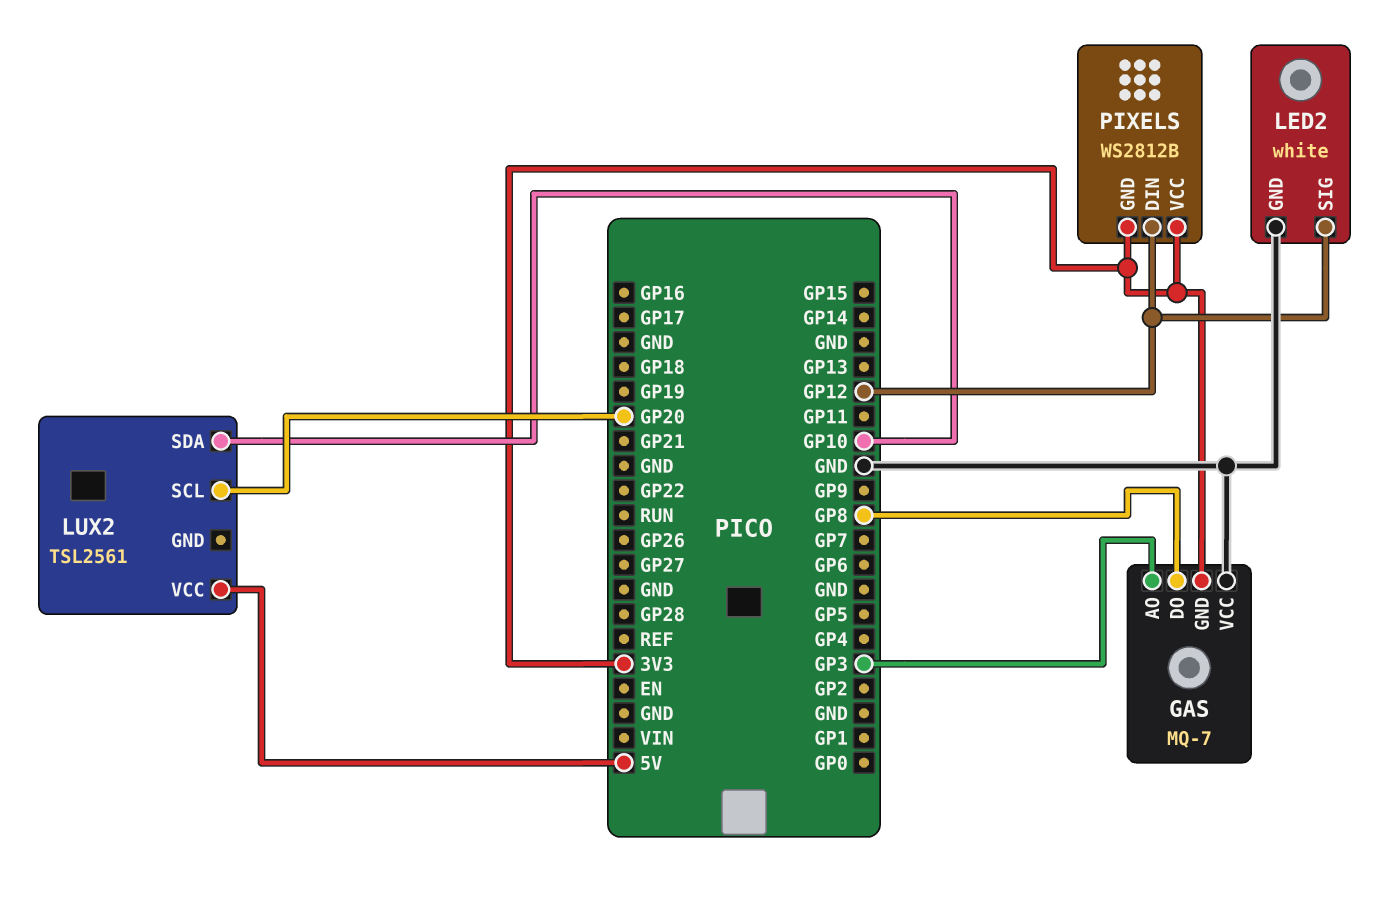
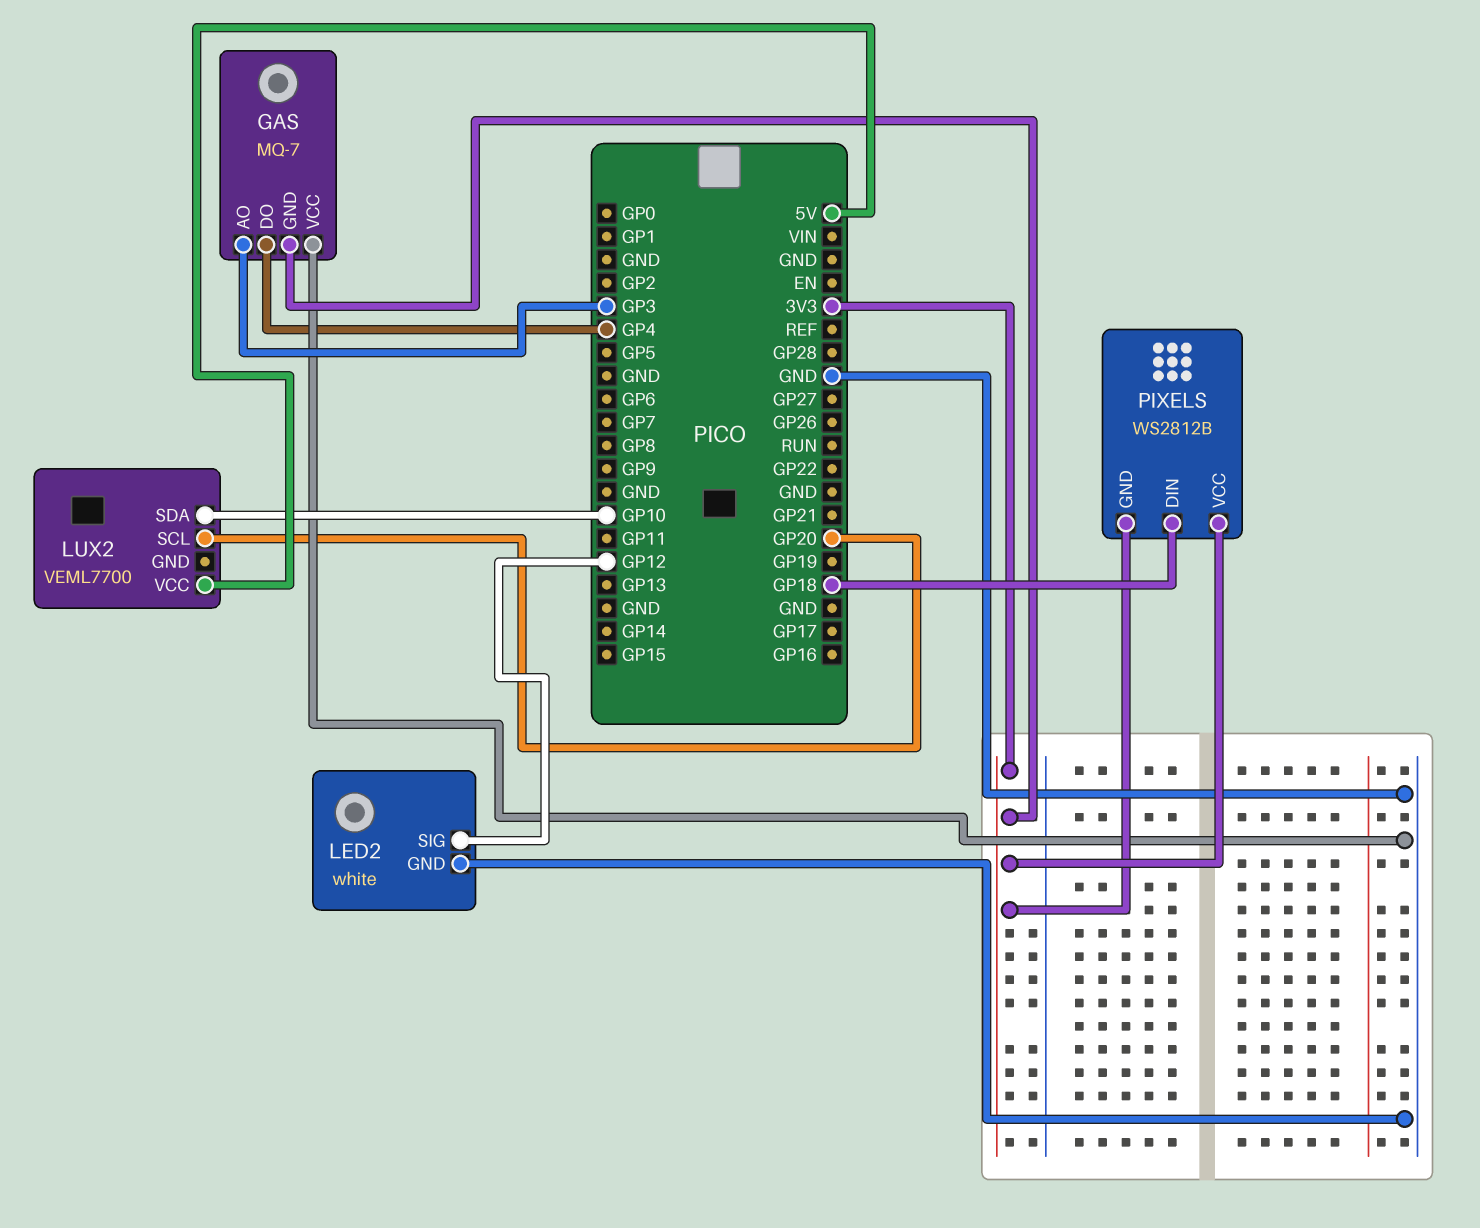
GAS pin DO: GP8 -> GP4
LUX2: TSL2561 -> VEML7700
PIXELS pin DIN: GP12 -> GP18

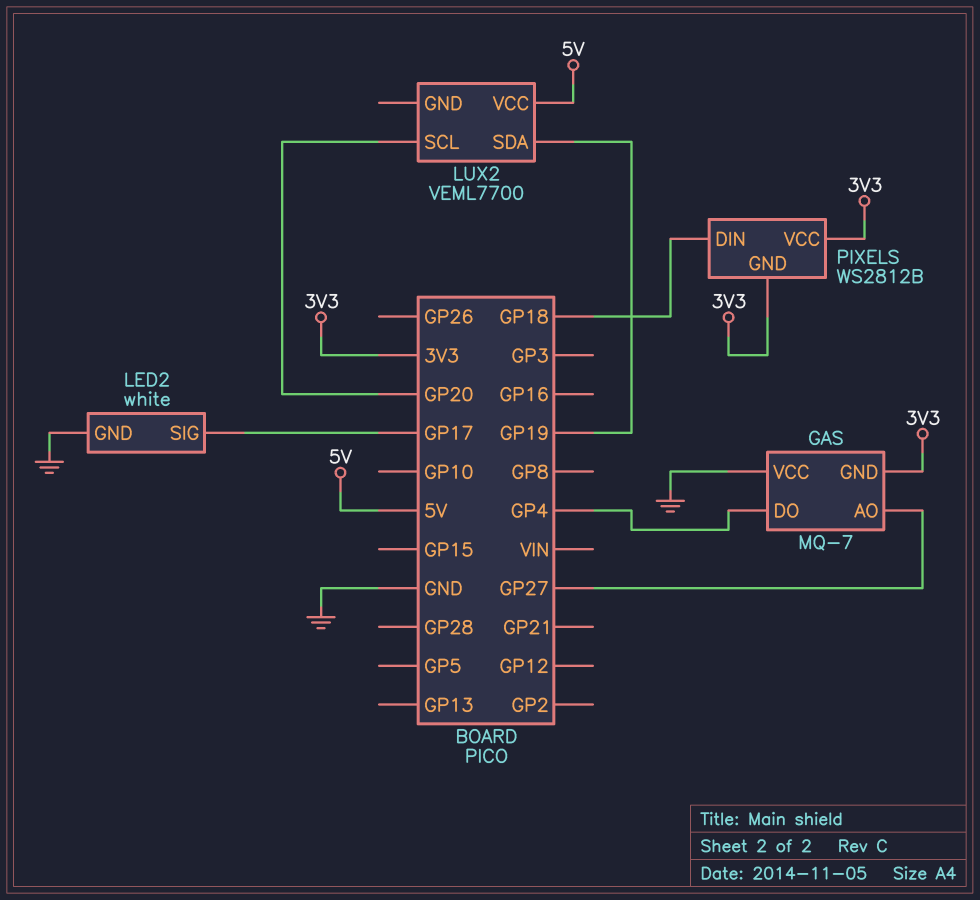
GAS pin AO: GP3 -> GP27
LED2 pin SIG: GP12 -> GP17
LUX2 pin SDA: GP10 -> GP19

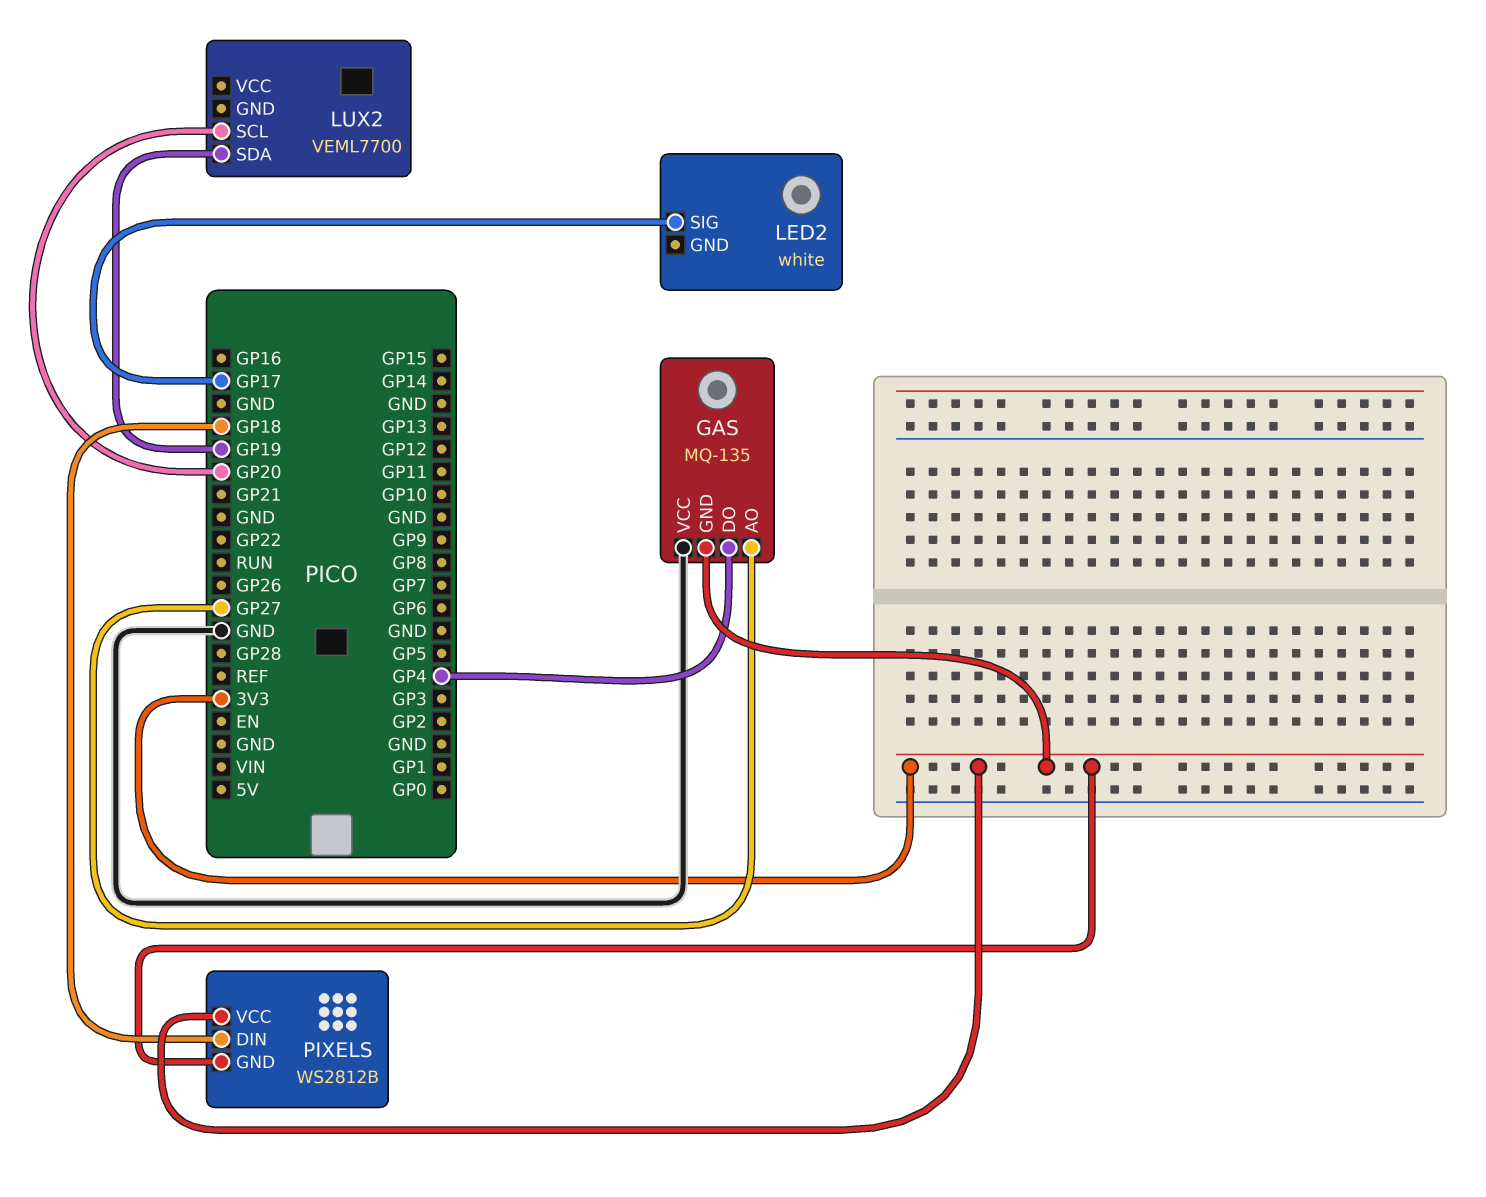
GAS: MQ-7 -> MQ-135
LED2 pin GND: GND -> none
LUX2 pin VCC: 5V -> none

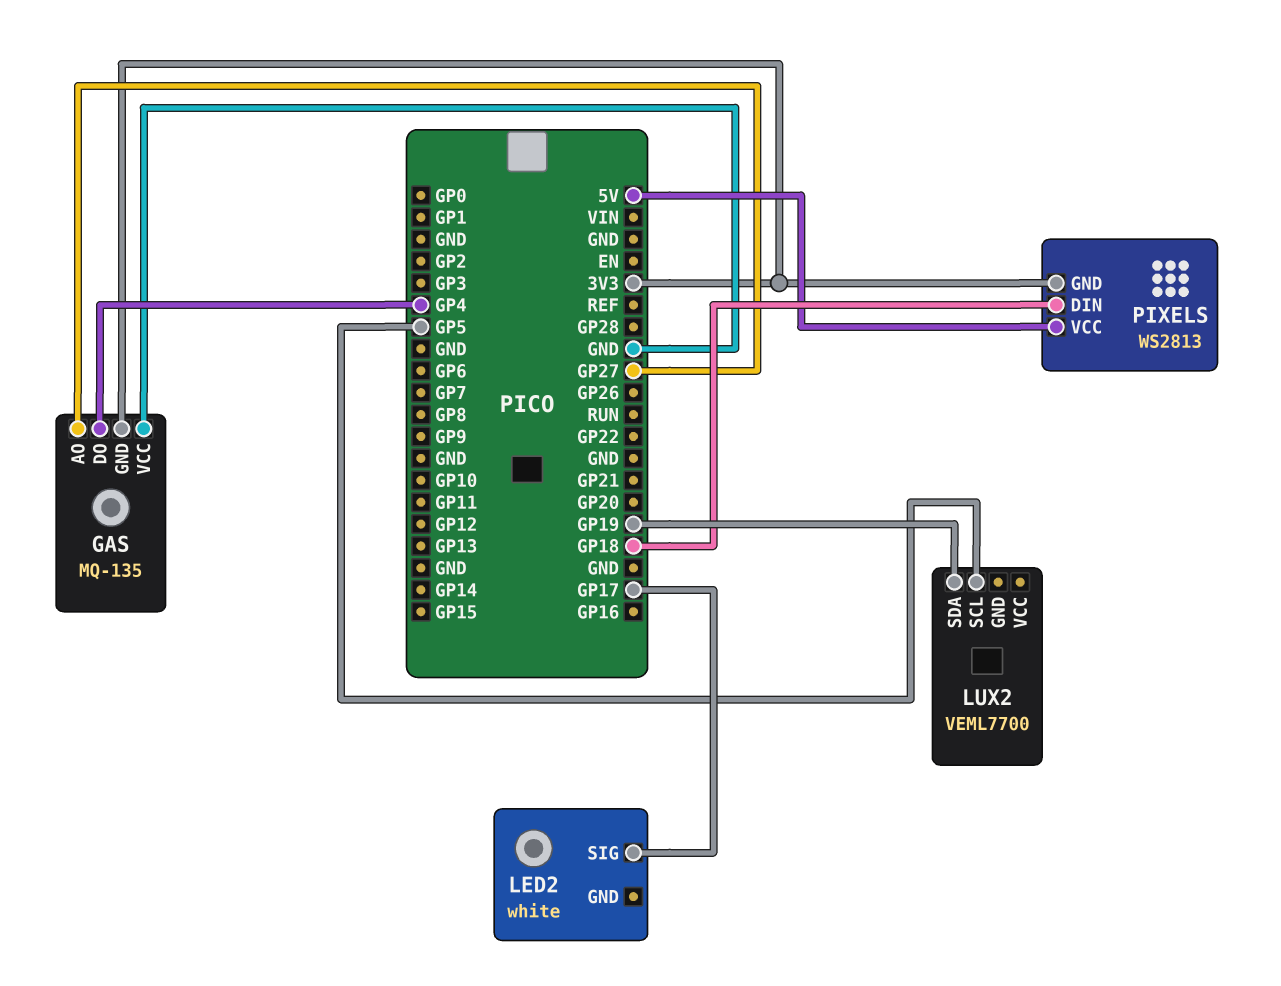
LUX2 pin SCL: GP20 -> GP5
PIXELS: WS2812B -> WS2813
PIXELS pin VCC: 3V3 -> 5V

